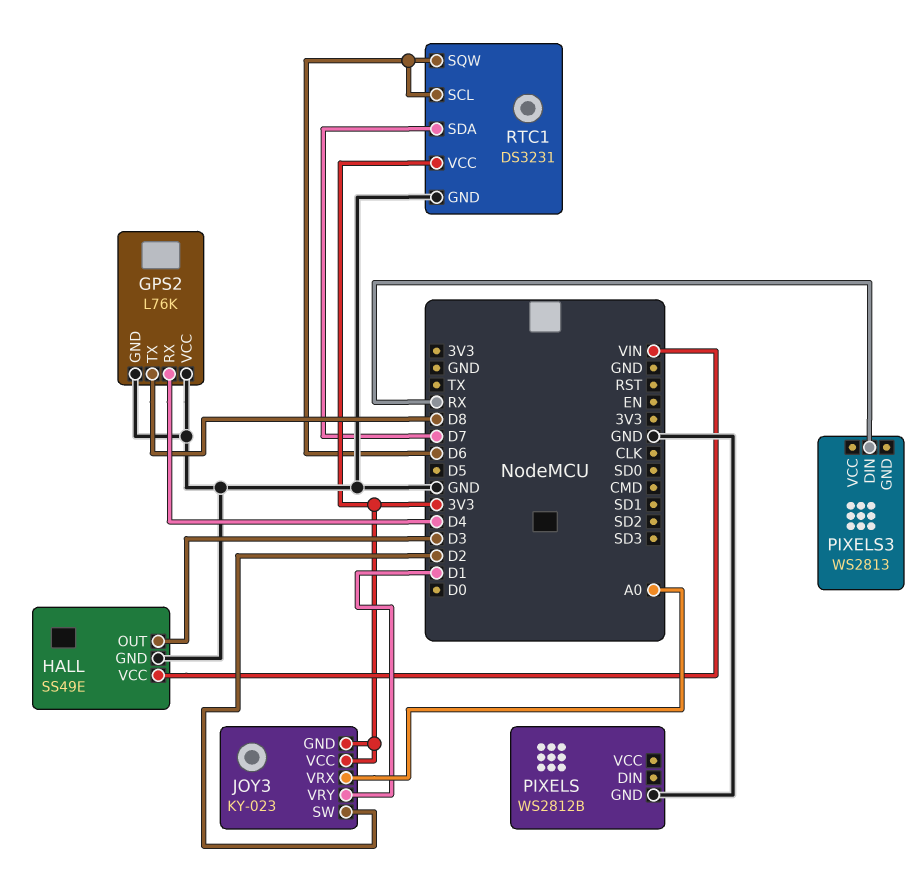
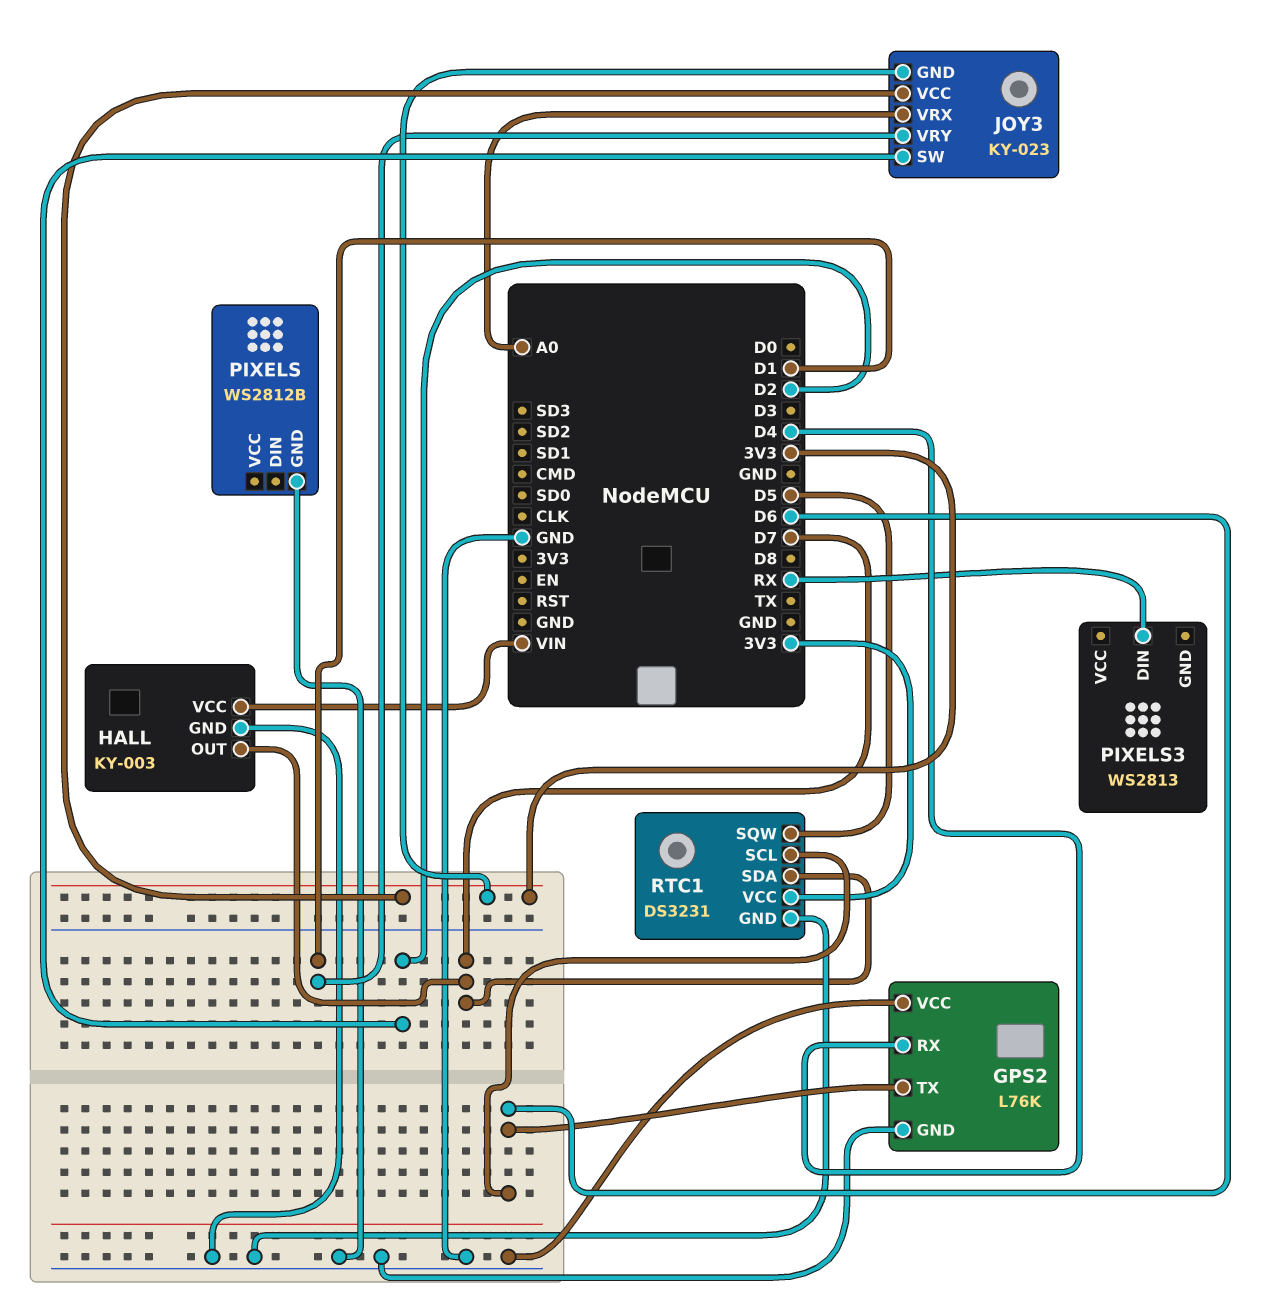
GPS2 pin TX: D8 -> D6
HALL: SS49E -> KY-003
HALL pin OUT: D3 -> D7
RTC1 pin SQW: D6 -> D5

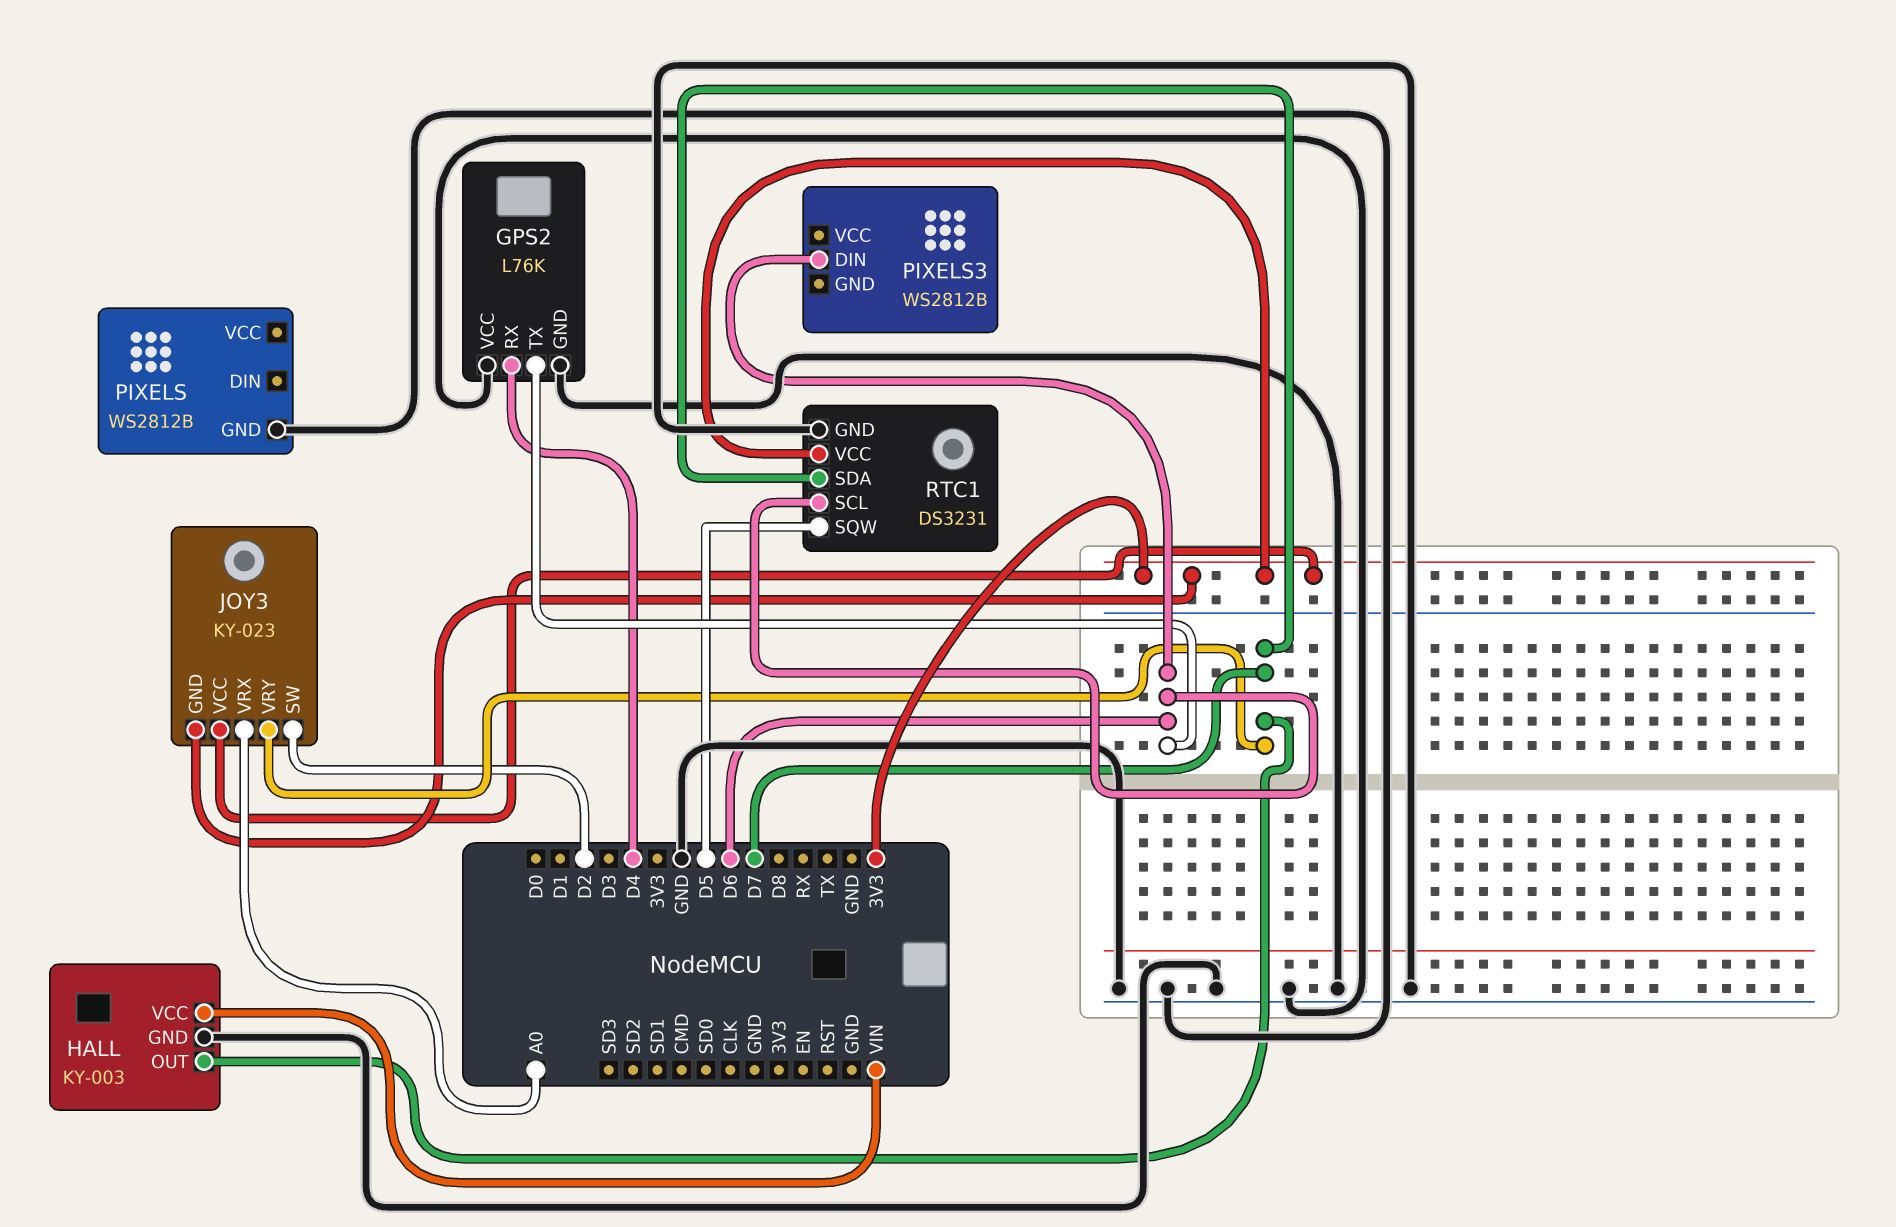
JOY3 pin VRY: D1 -> D7
PIXELS3: WS2813 -> WS2812B
PIXELS3 pin DIN: RX -> D6

